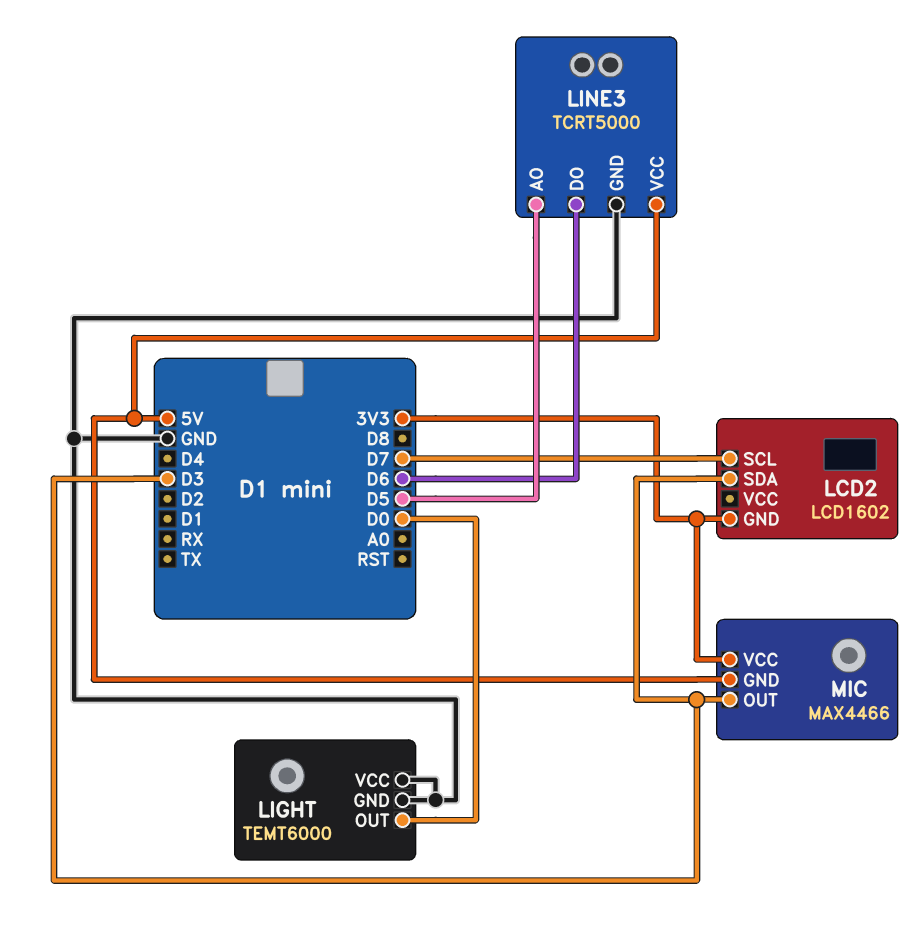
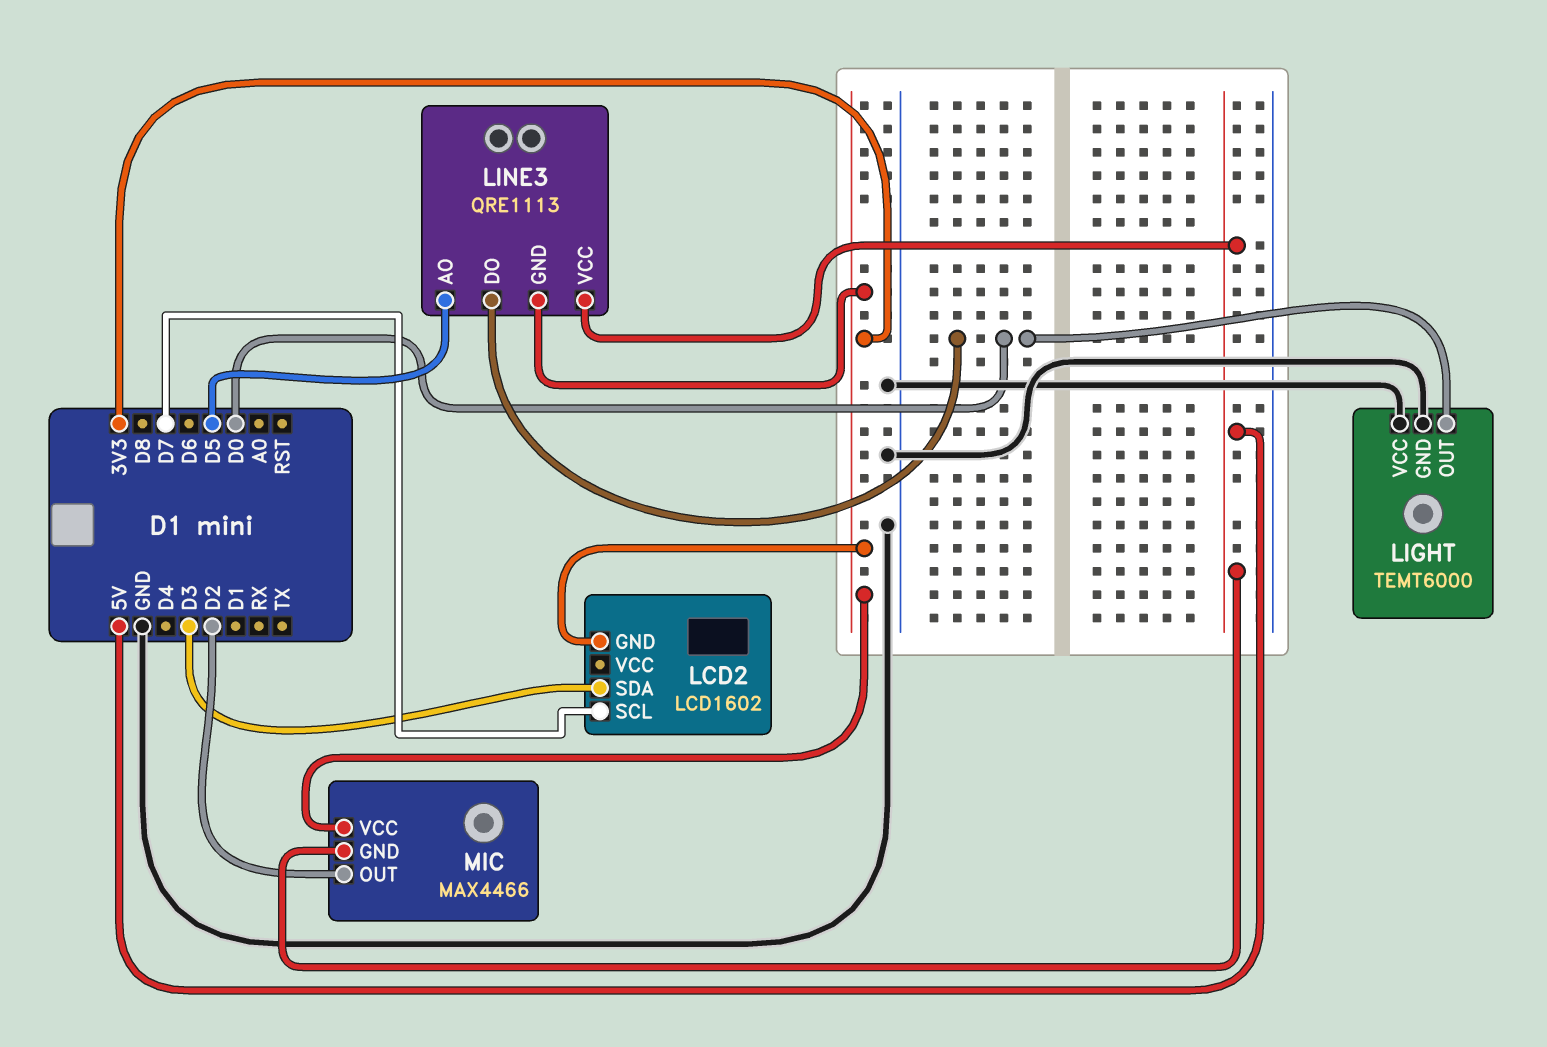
LINE3: TCRT5000 -> QRE1113
LINE3 pin DO: D6 -> D0
LINE3 pin GND: GND -> 3V3
MIC pin OUT: D3 -> D2

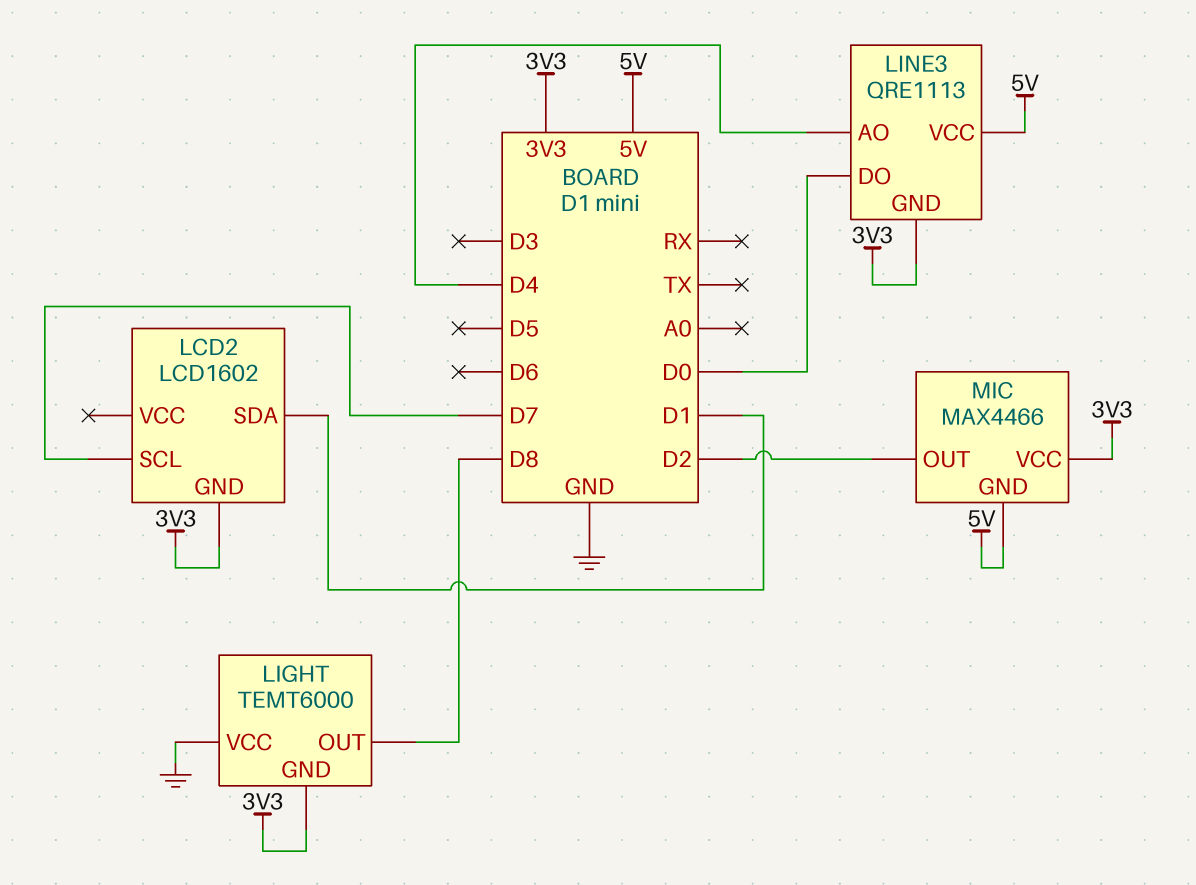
LCD2 pin SDA: D3 -> D1
LIGHT pin GND: GND -> 3V3
LIGHT pin OUT: D0 -> D8
LINE3 pin AO: D5 -> D4

